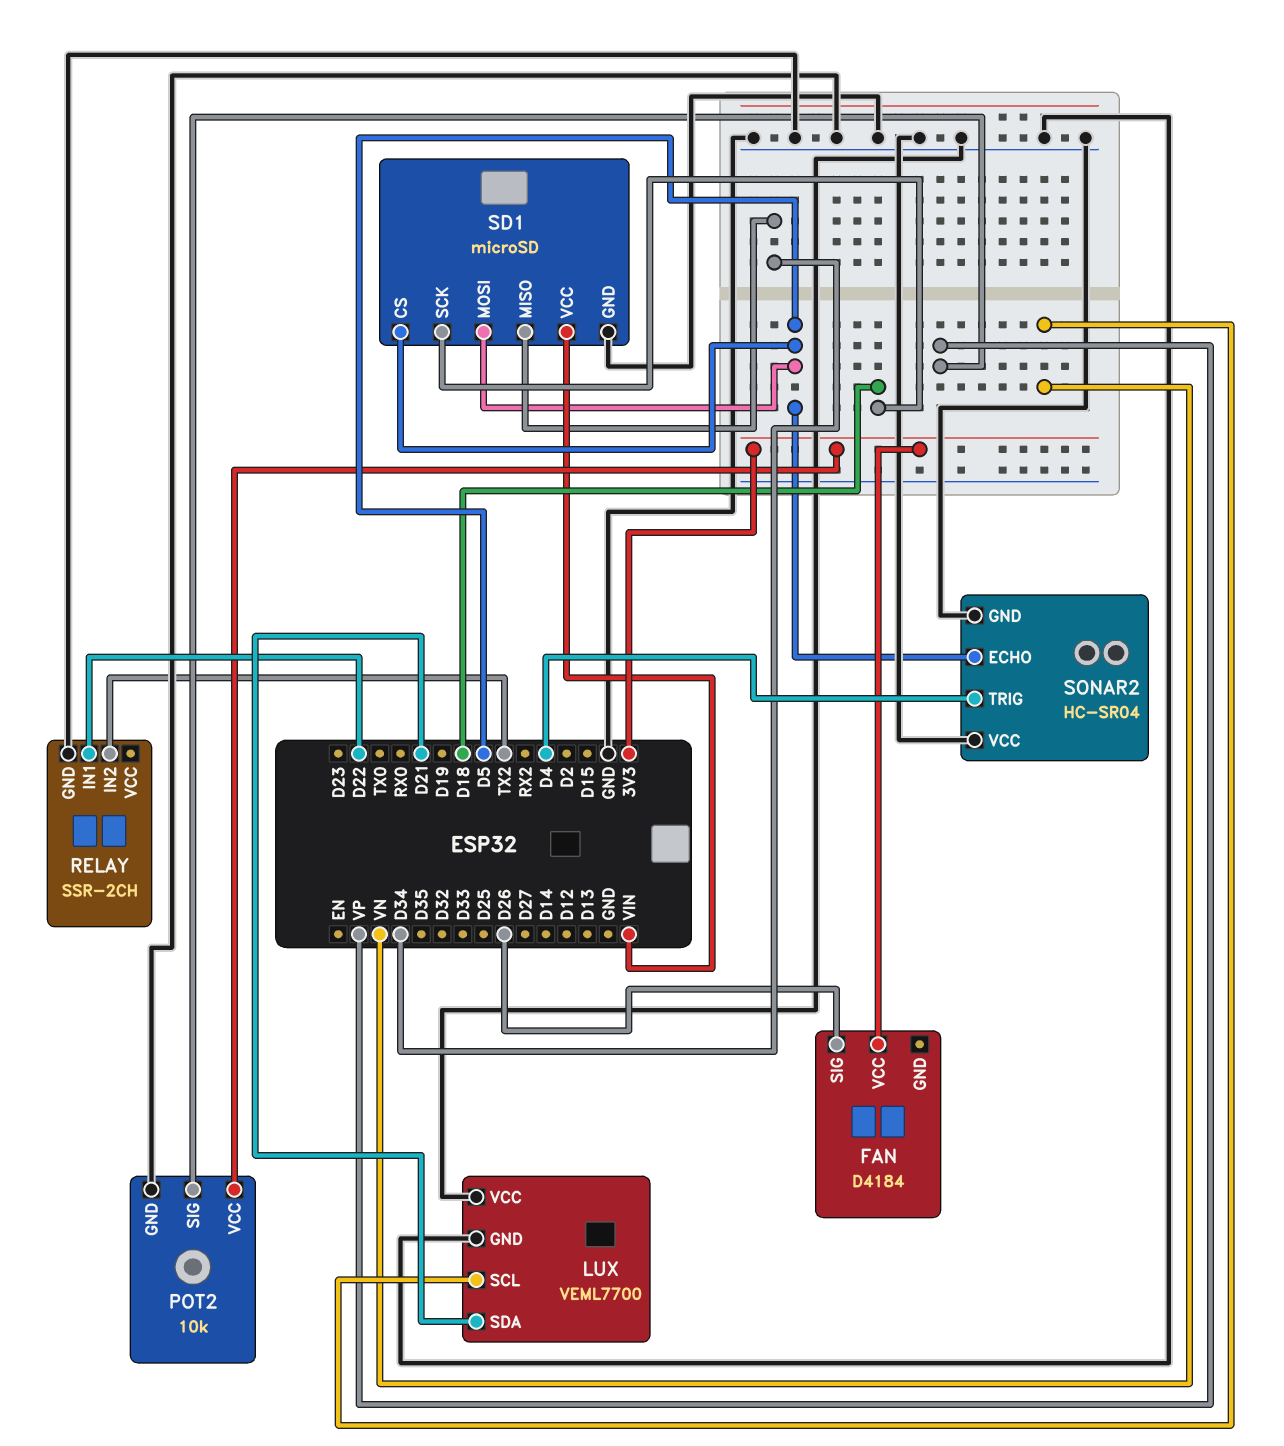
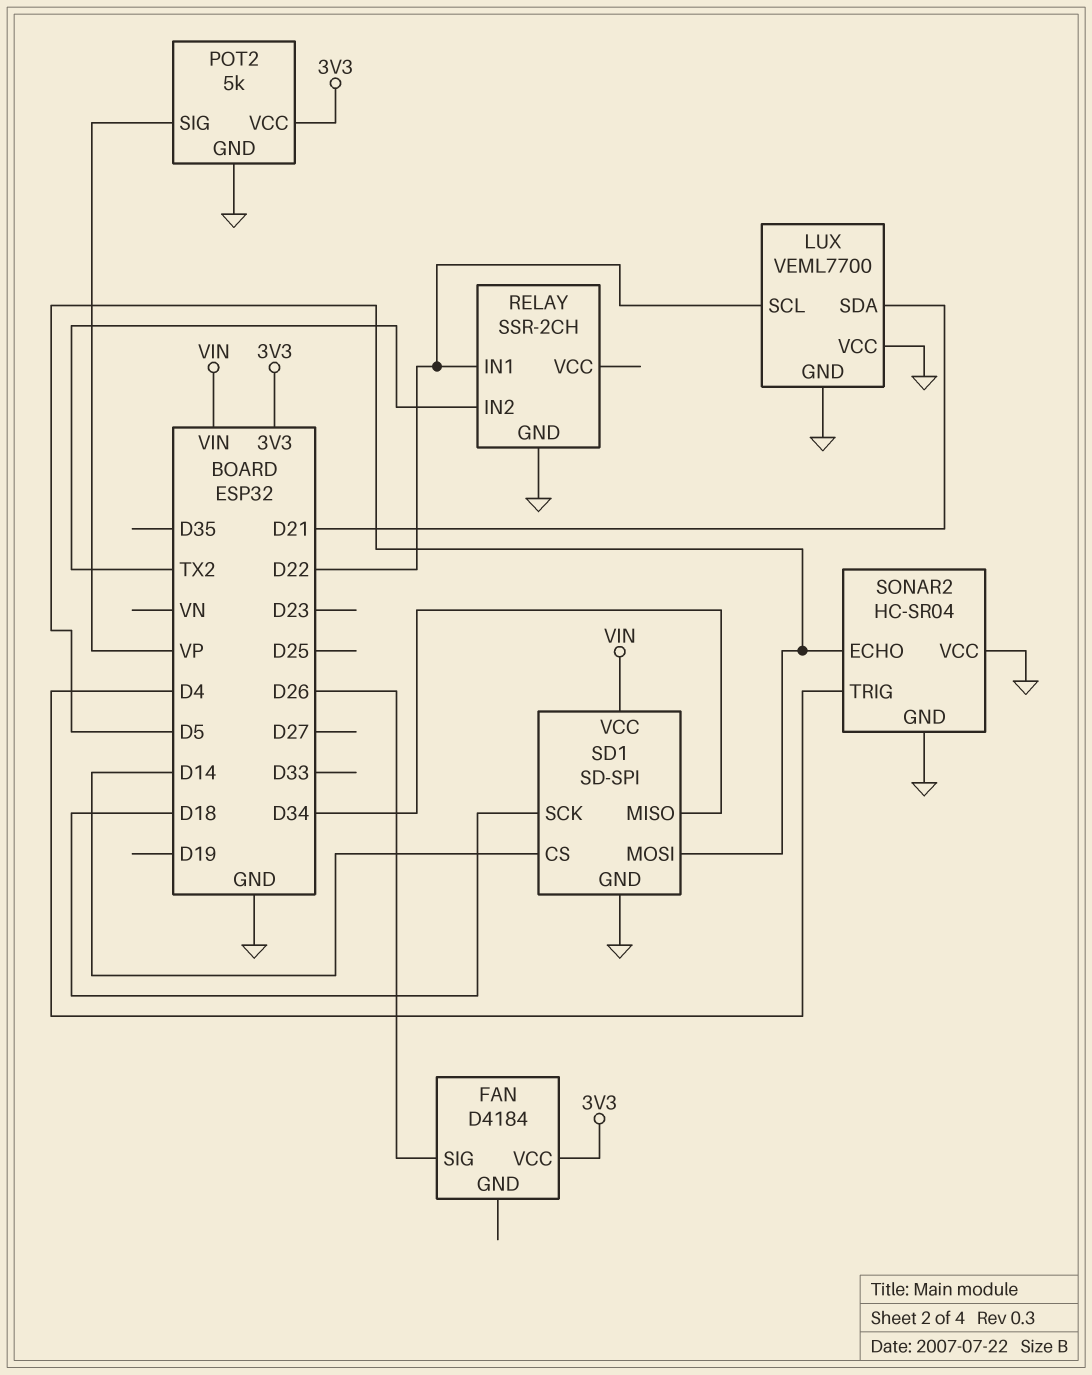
LUX pin SCL: VN -> D22
POT2: 10k -> 5k
SD1: microSD -> SD-SPI
SD1 pin CS: D5 -> D14

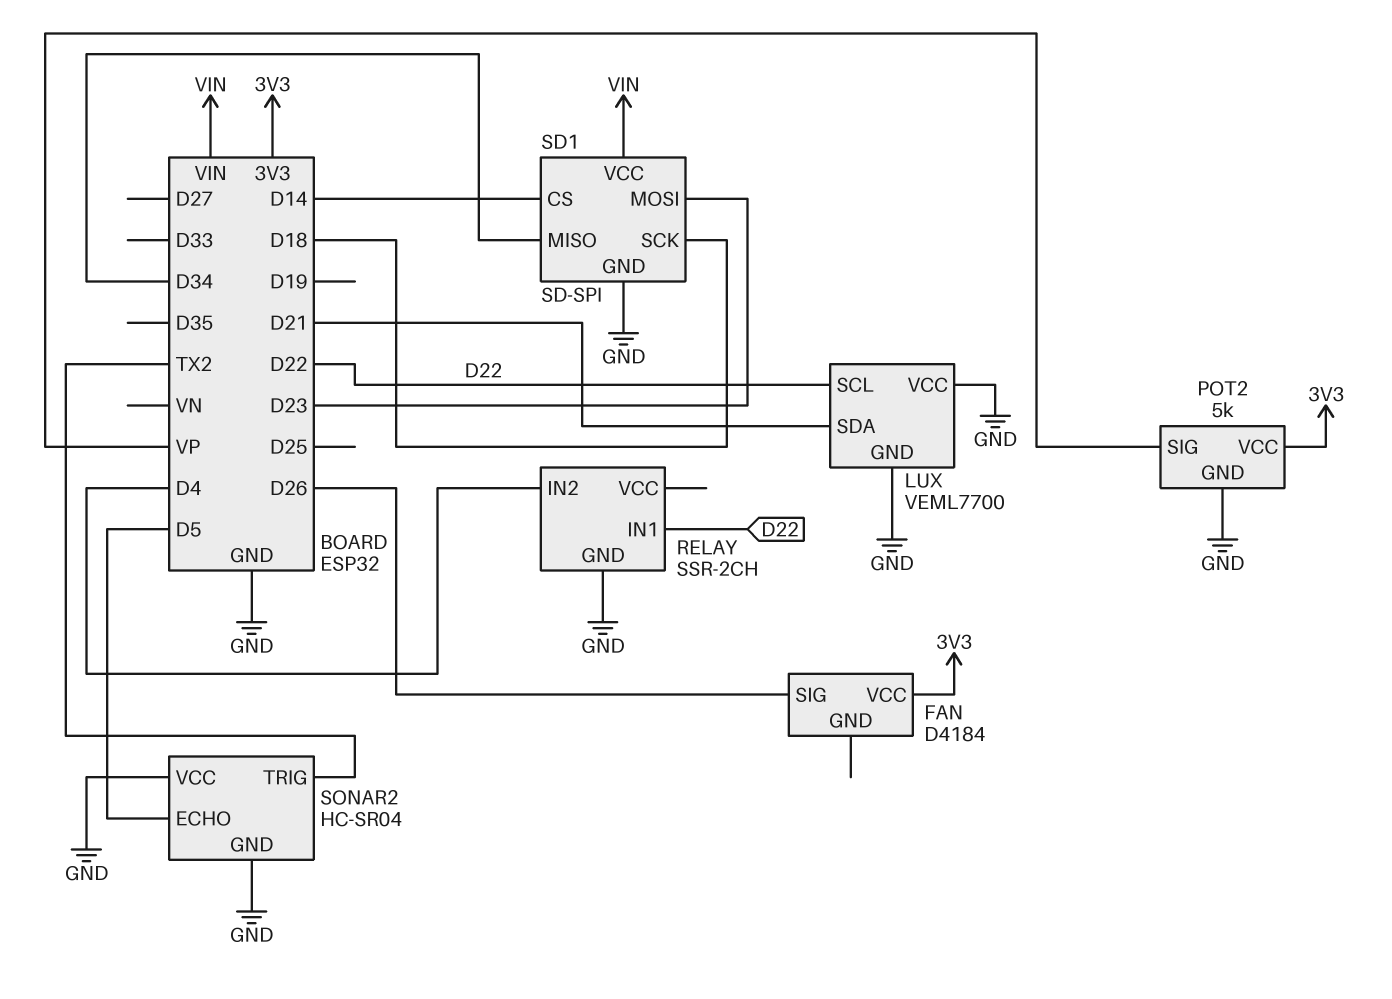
RELAY pin IN2: TX2 -> D4
SD1 pin MOSI: D5 -> D23
SONAR2 pin TRIG: D4 -> TX2

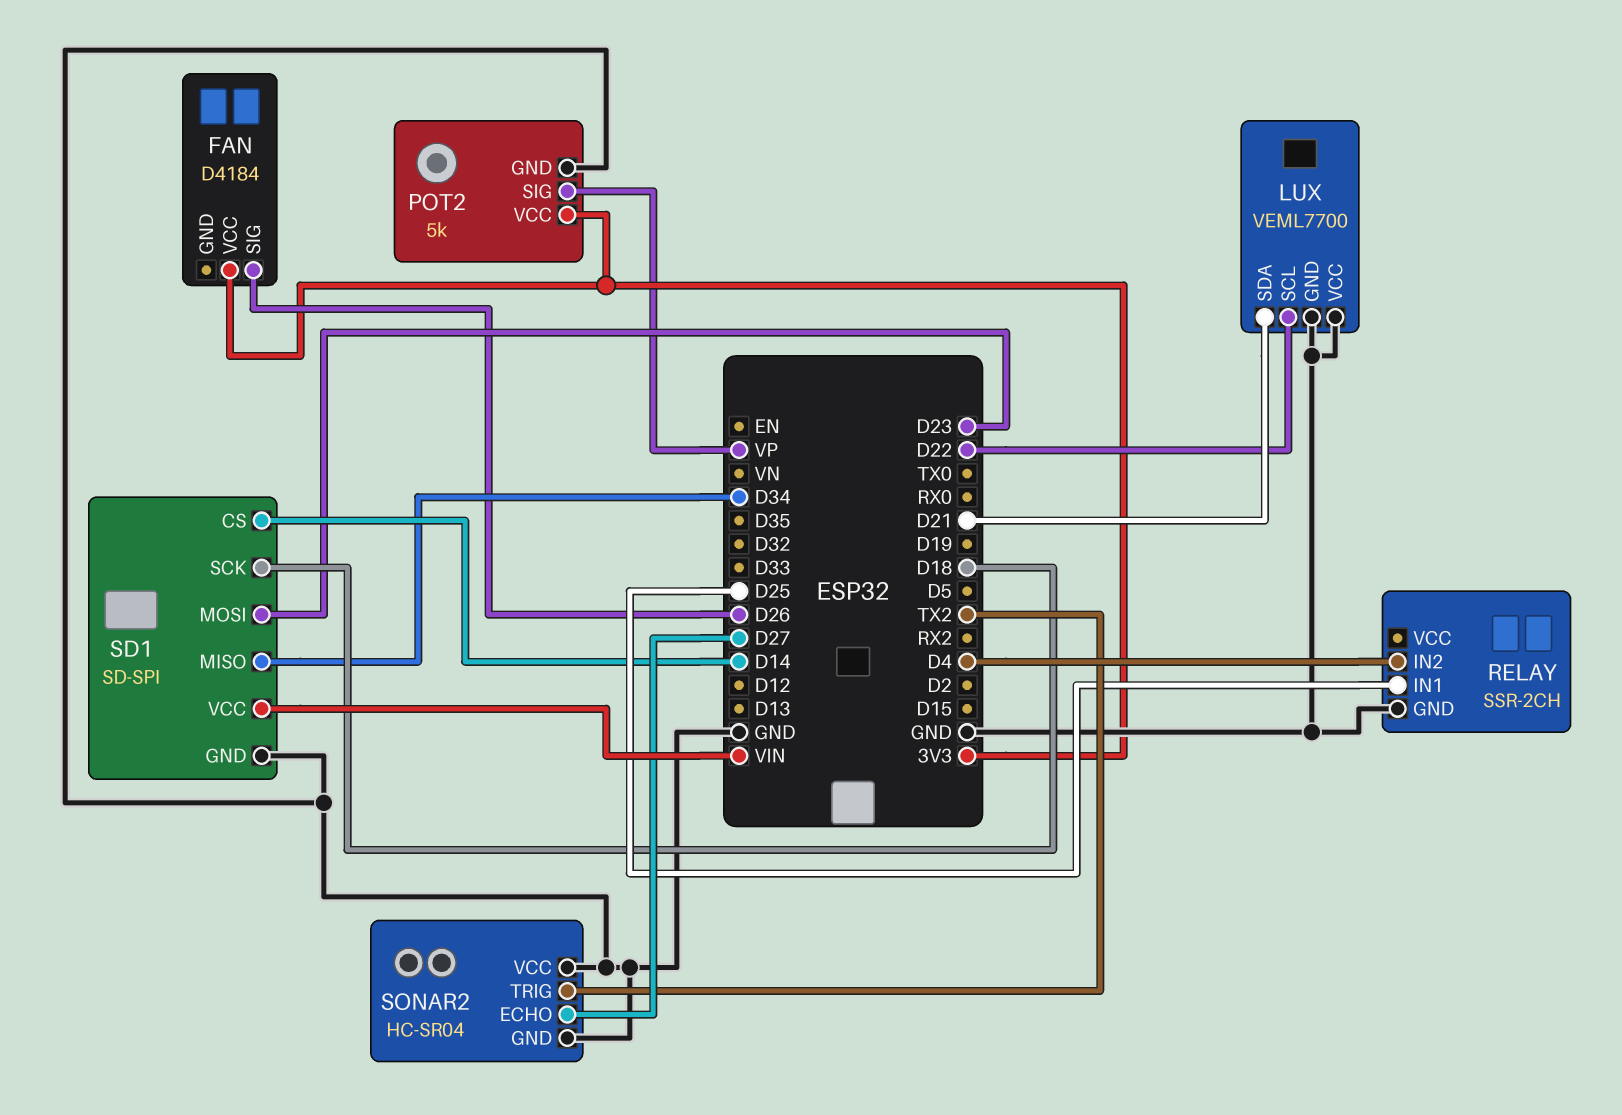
RELAY pin IN1: D22 -> D25
SONAR2 pin ECHO: D5 -> D27

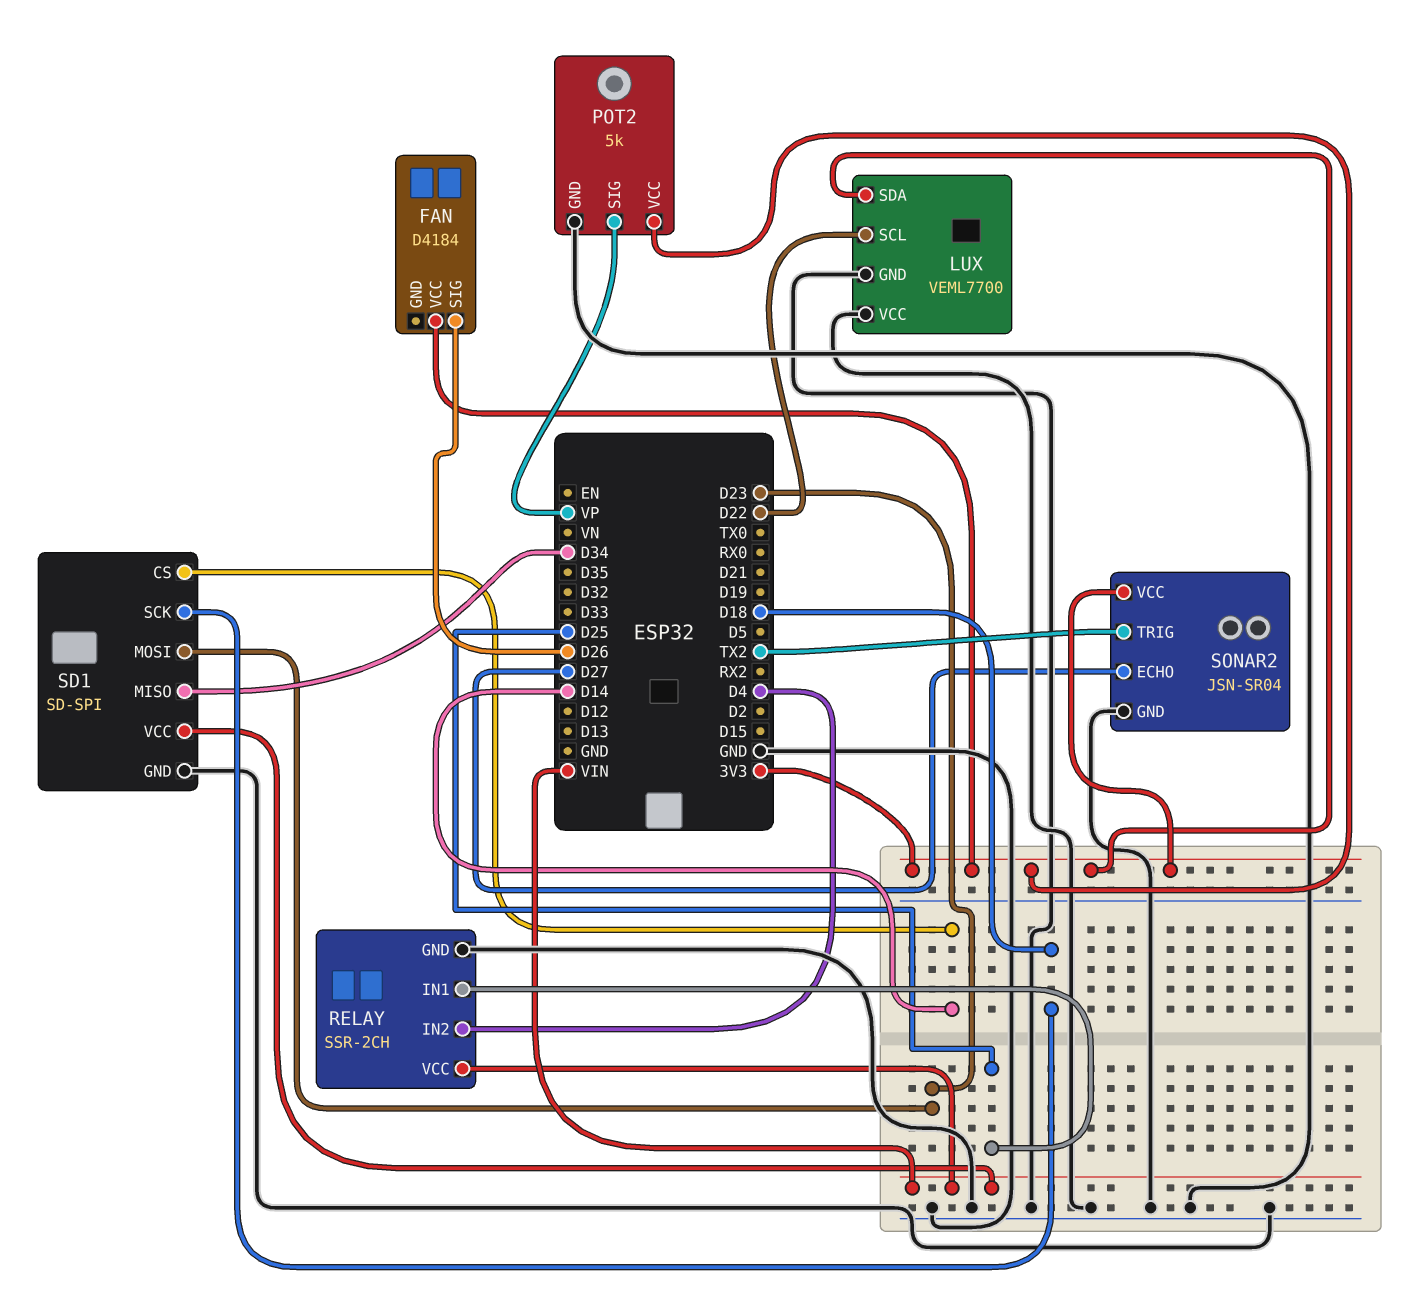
LUX pin SDA: D21 -> 3V3
RELAY pin VCC: none -> VIN
SONAR2: HC-SR04 -> JSN-SR04
SONAR2 pin VCC: GND -> 3V3

